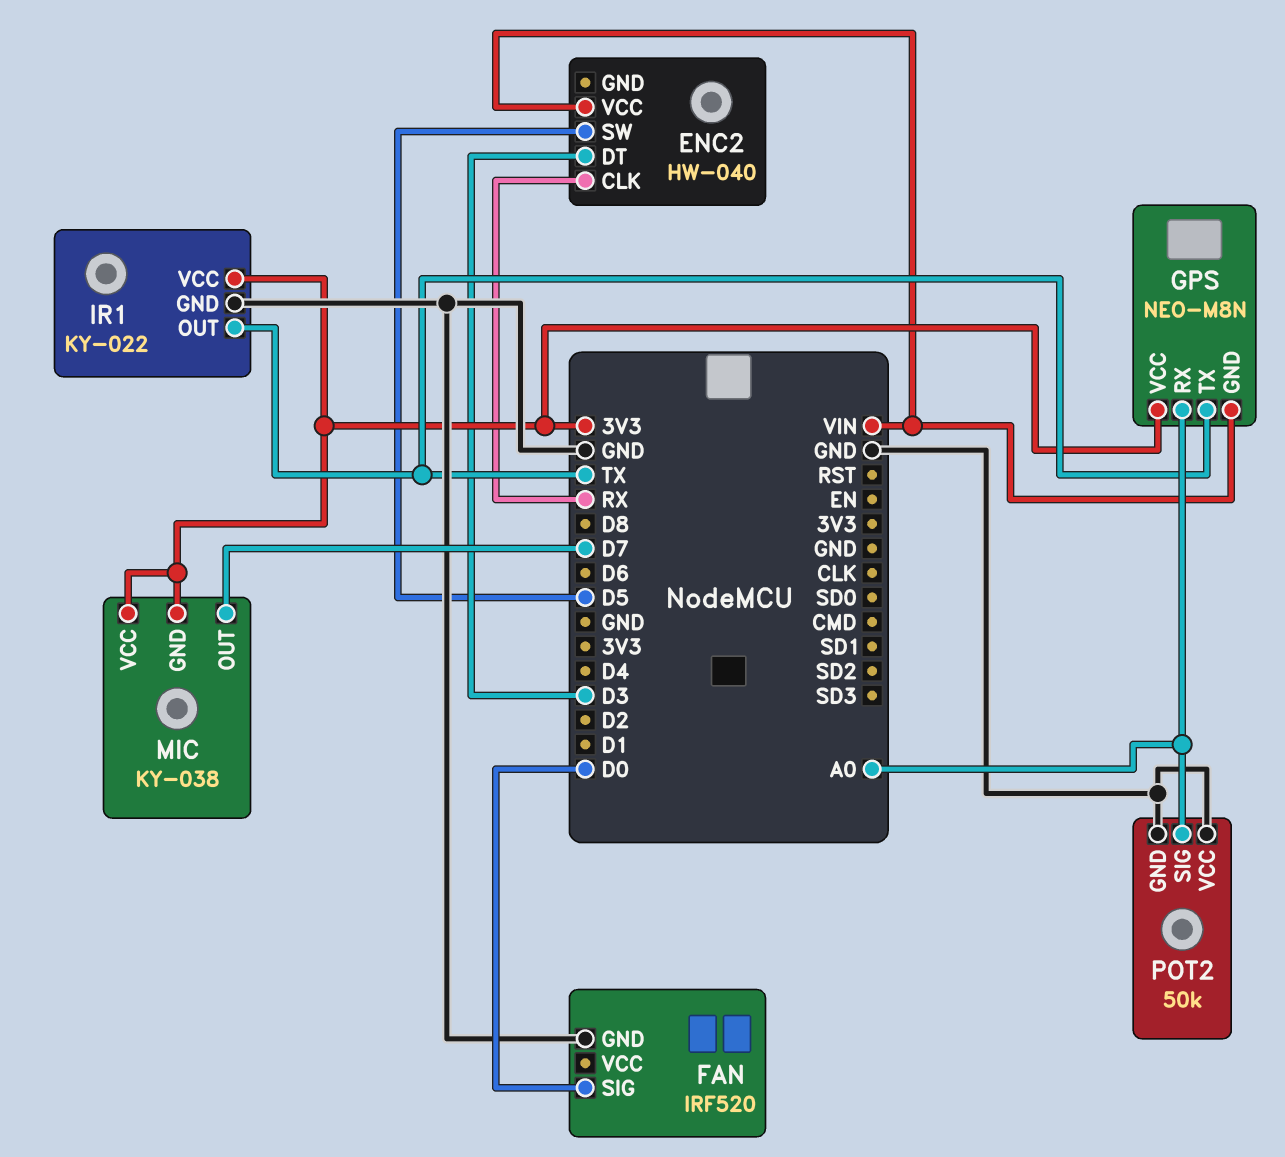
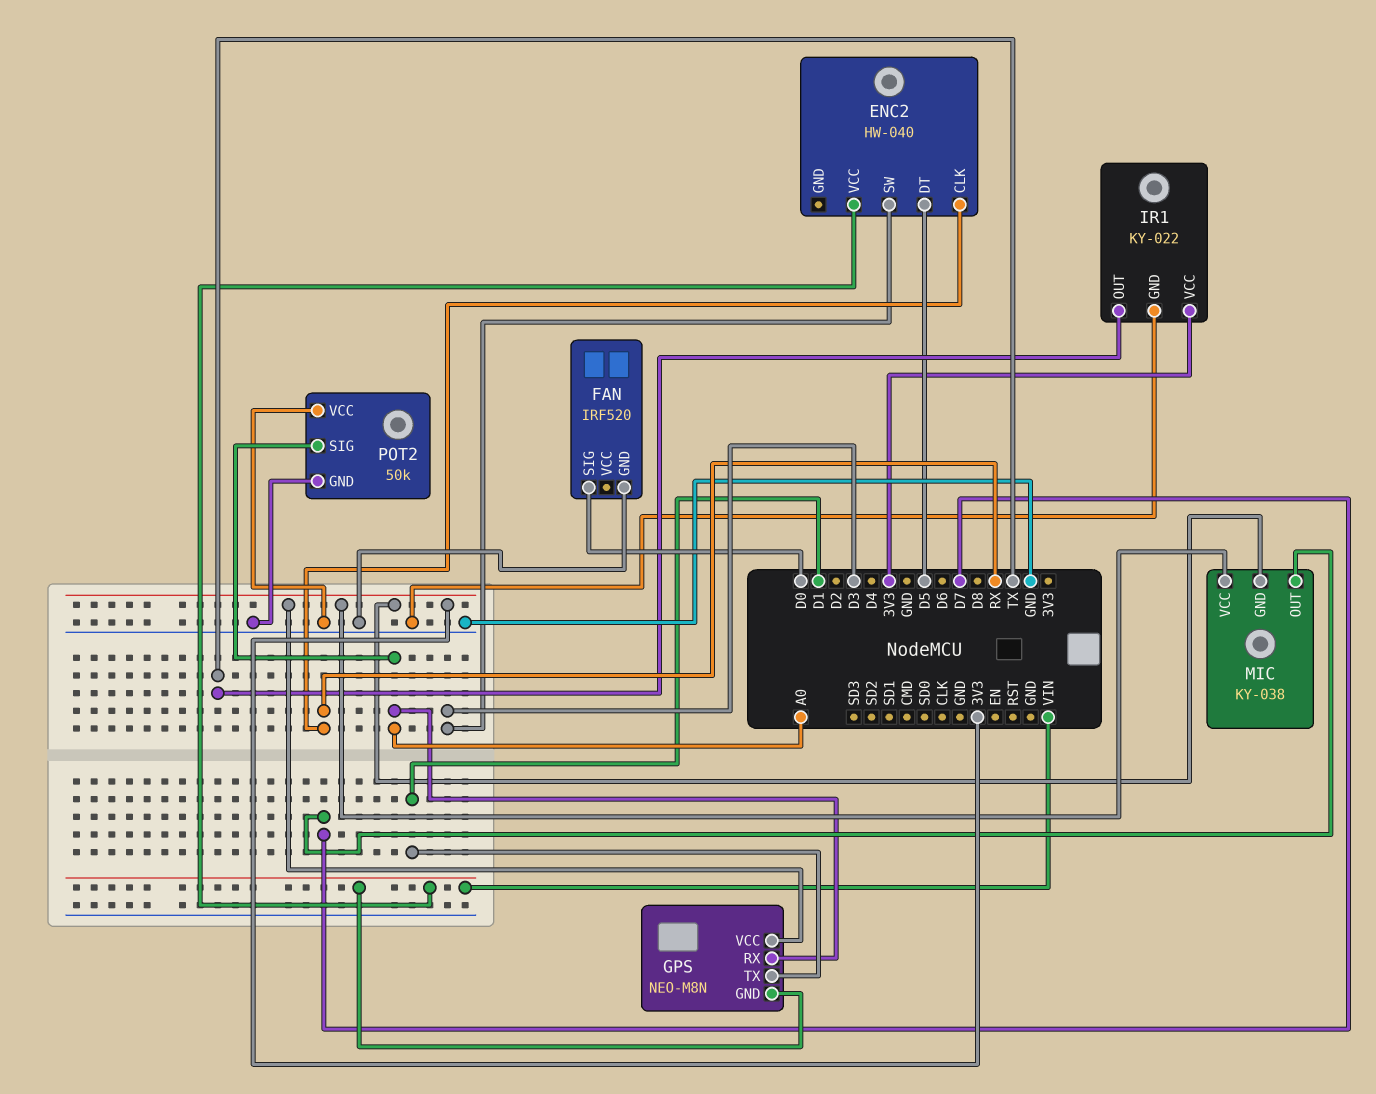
ENC2 pin DT: D3 -> D5
ENC2 pin SW: D5 -> D3
GPS pin TX: TX -> D1

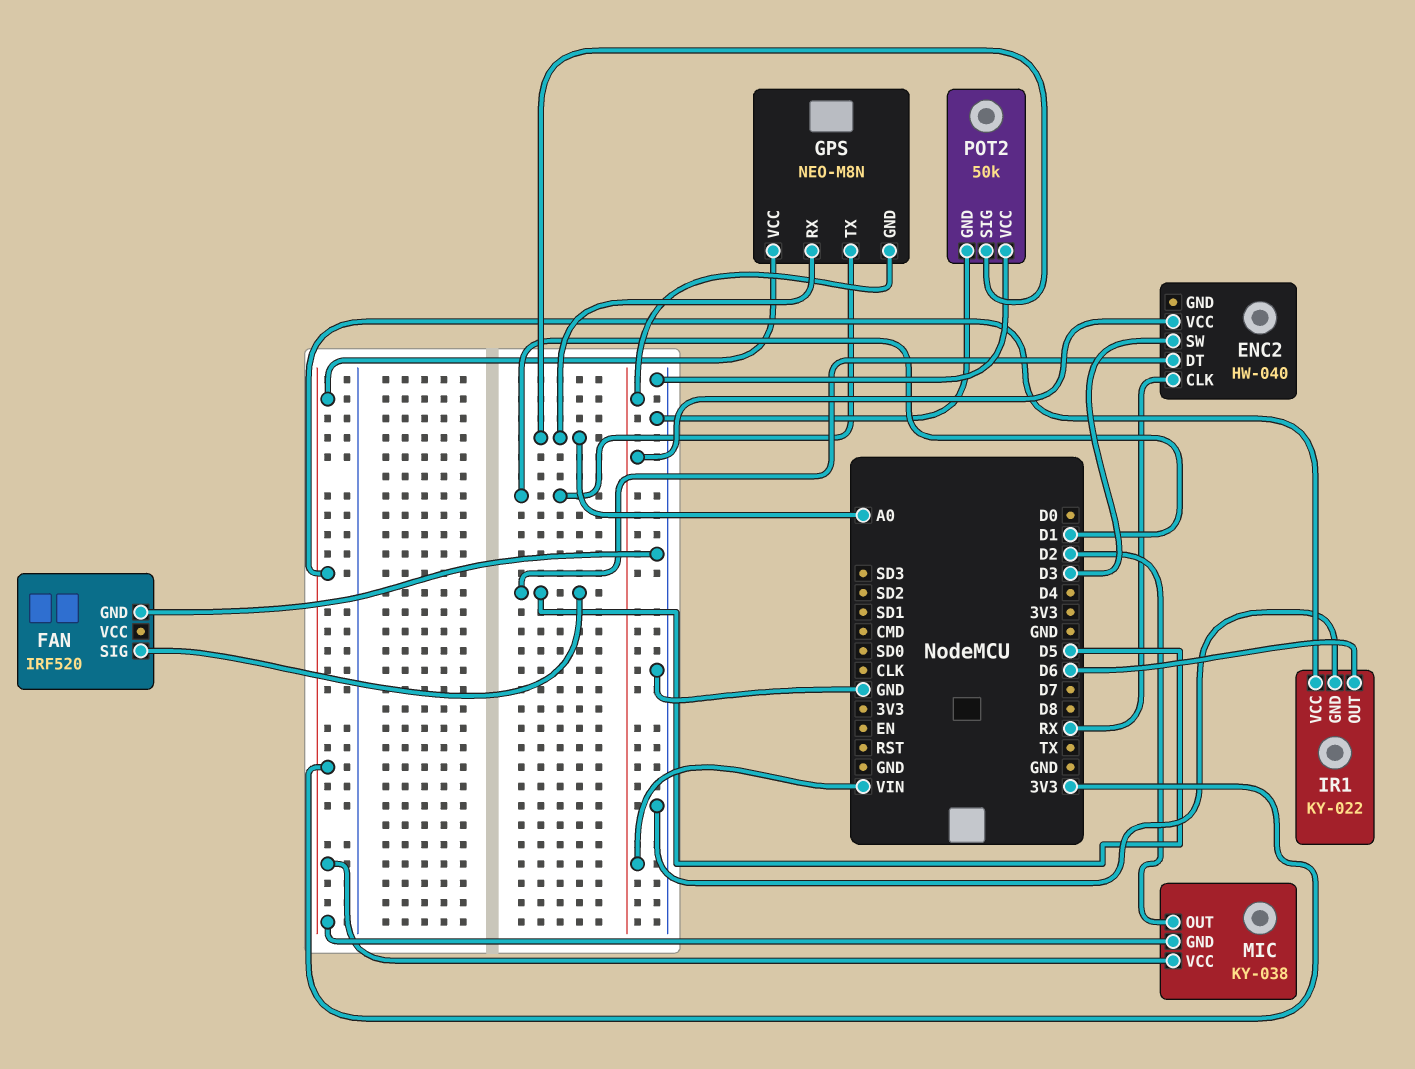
FAN pin SIG: D0 -> D5
IR1 pin OUT: TX -> D6
MIC pin OUT: D7 -> D2

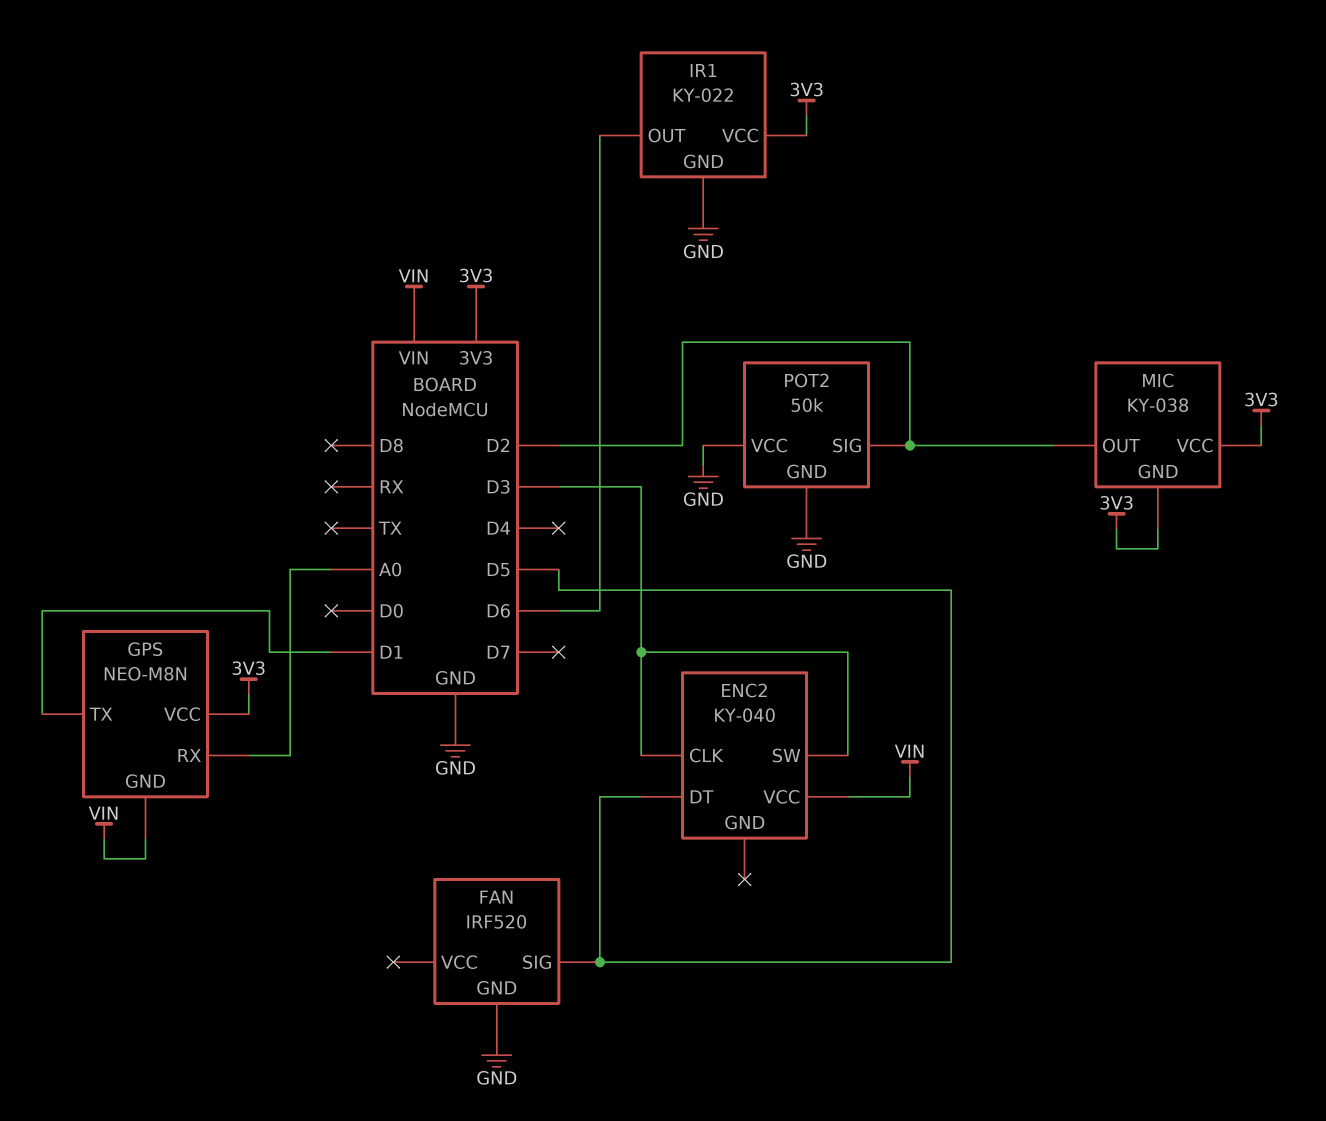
ENC2: HW-040 -> KY-040
ENC2 pin CLK: RX -> D3
POT2 pin SIG: A0 -> D2

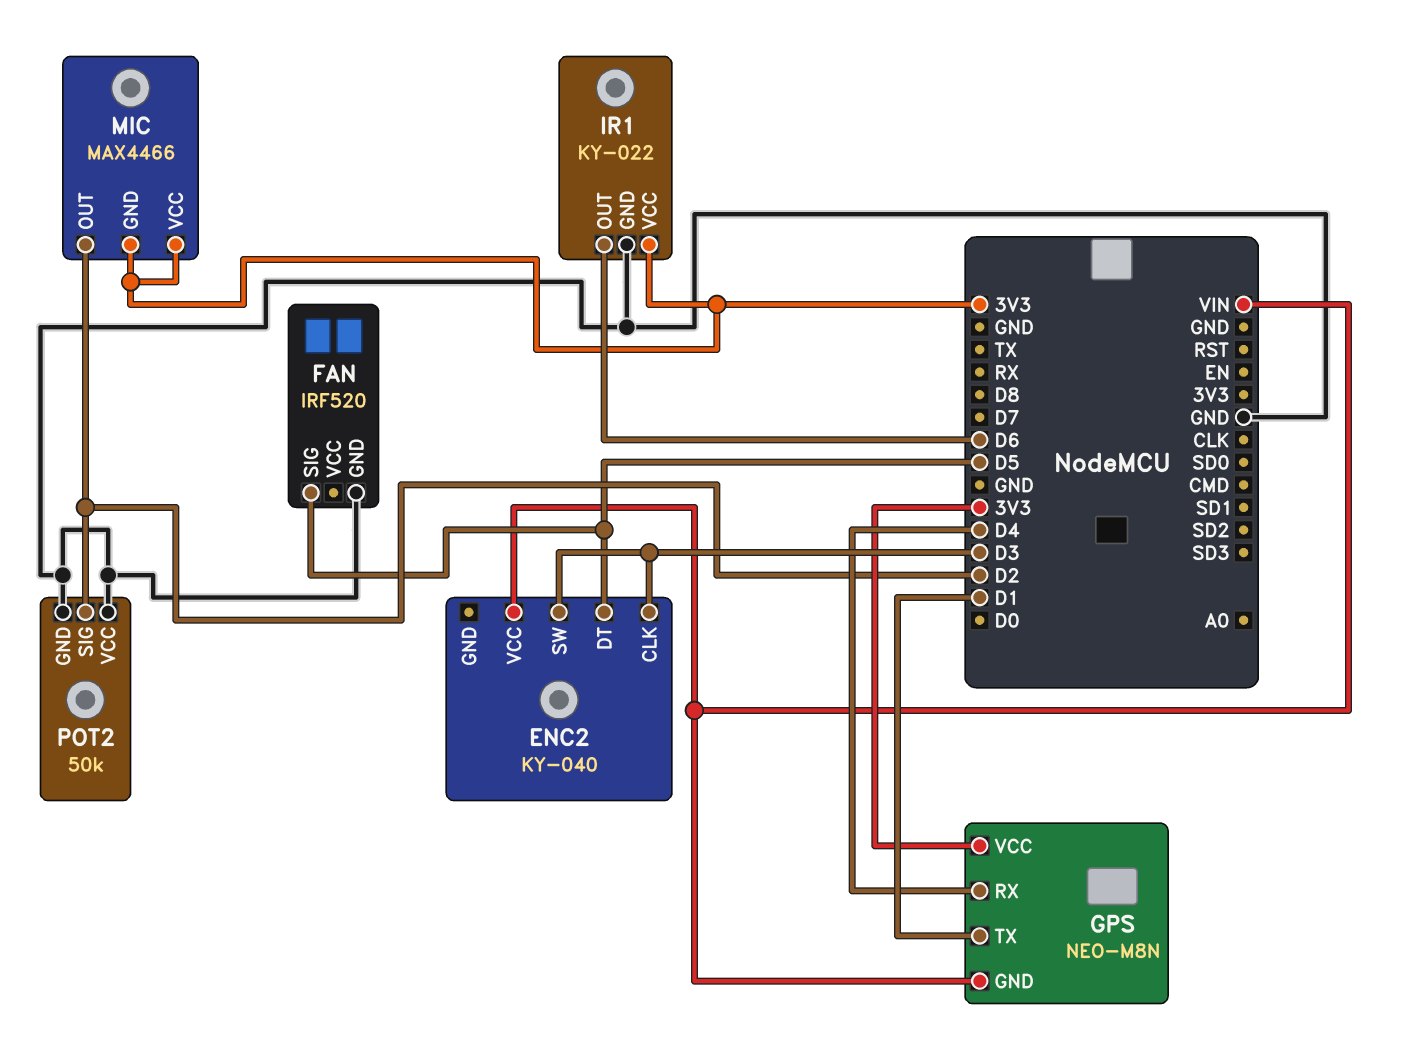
GPS pin RX: A0 -> D4
MIC: KY-038 -> MAX4466

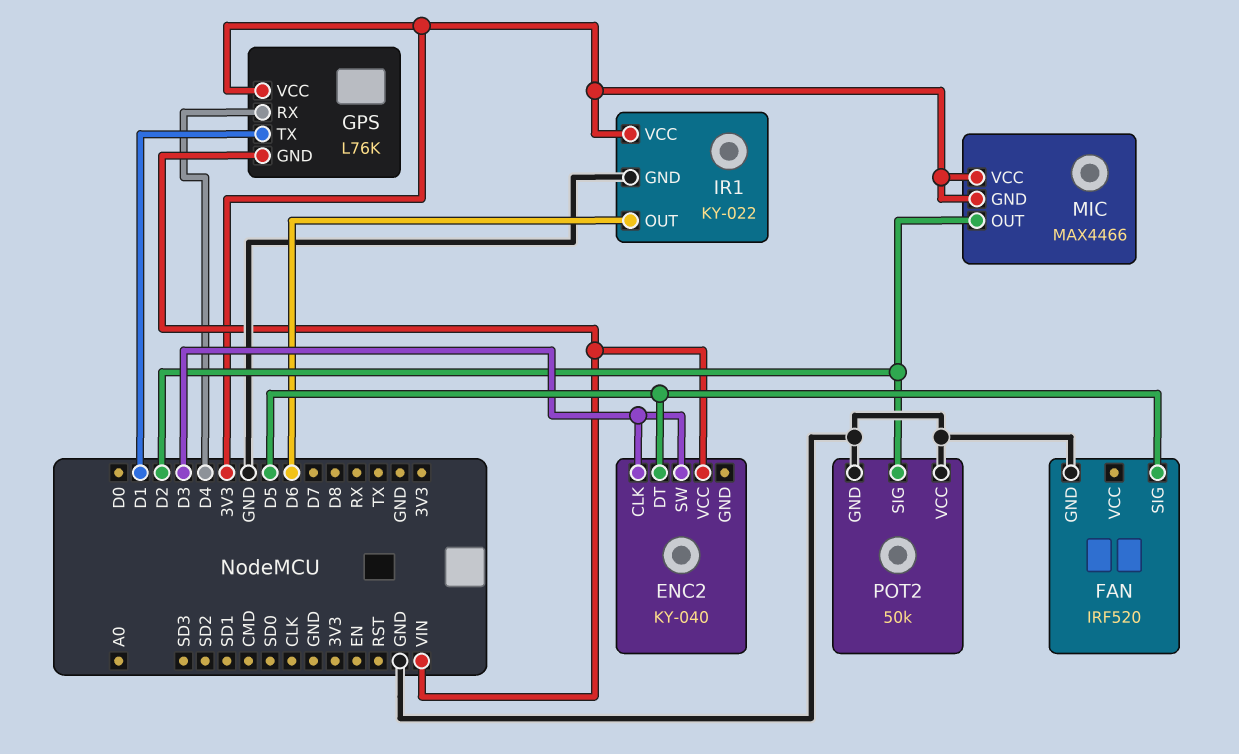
GPS: NEO-M8N -> L76K

